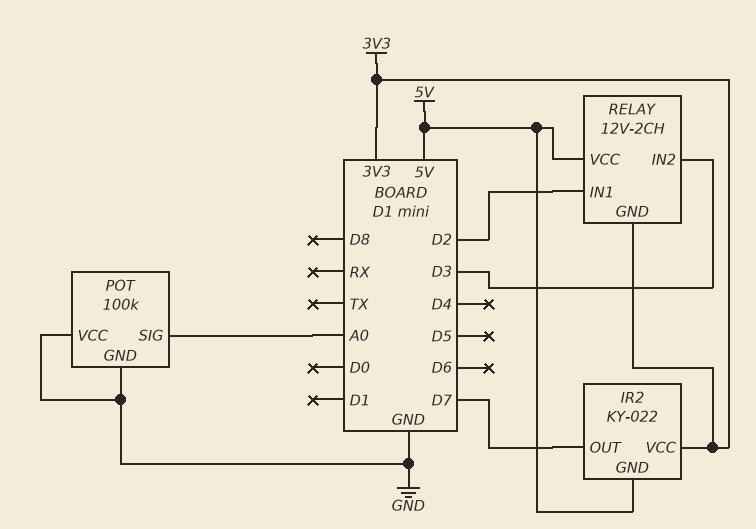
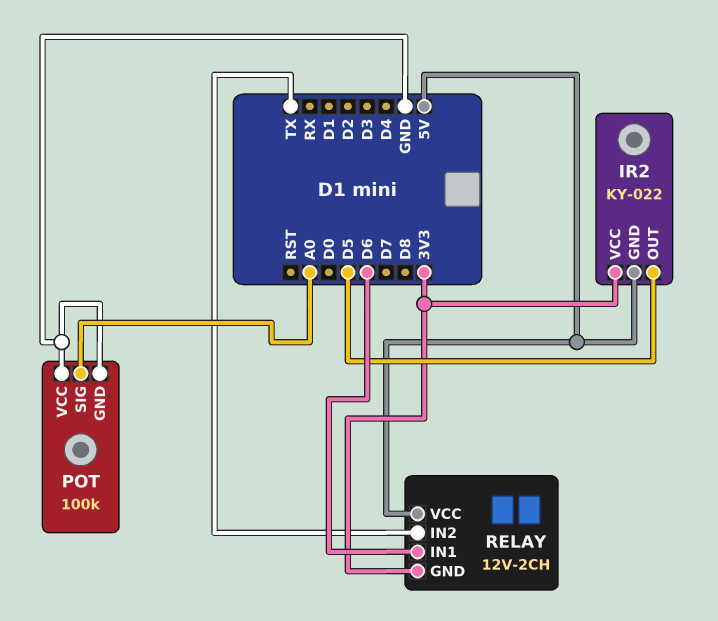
IR2 pin OUT: D7 -> D5
RELAY pin IN1: D2 -> D6
RELAY pin IN2: D3 -> TX

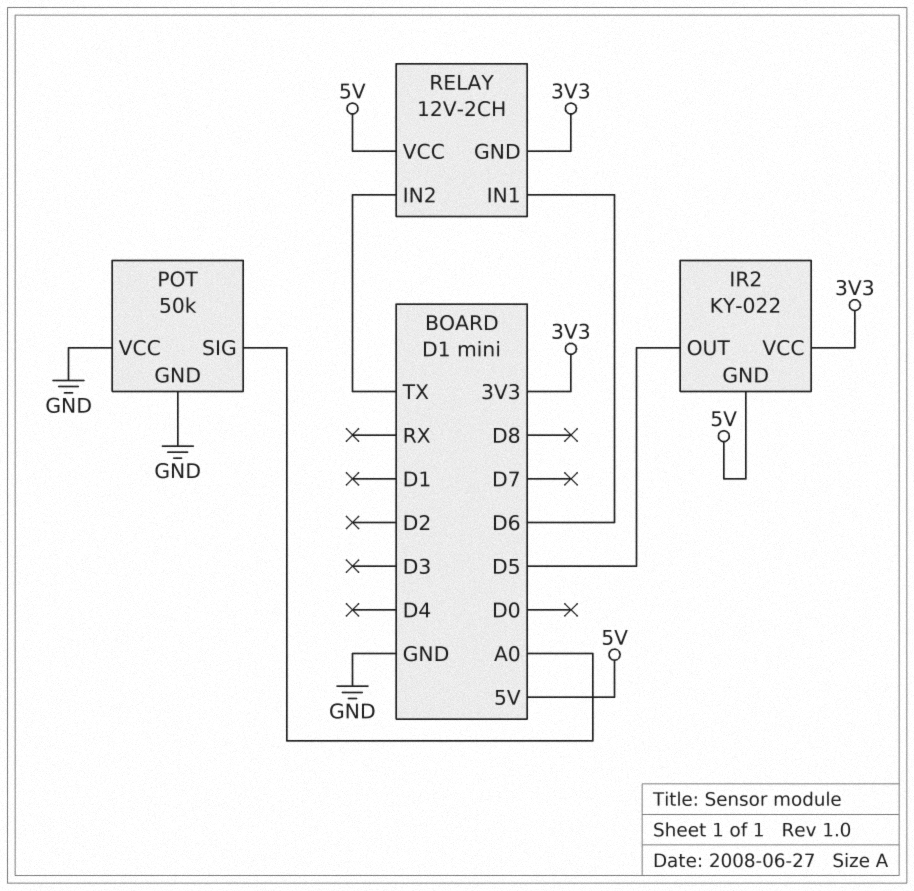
POT: 100k -> 50k

